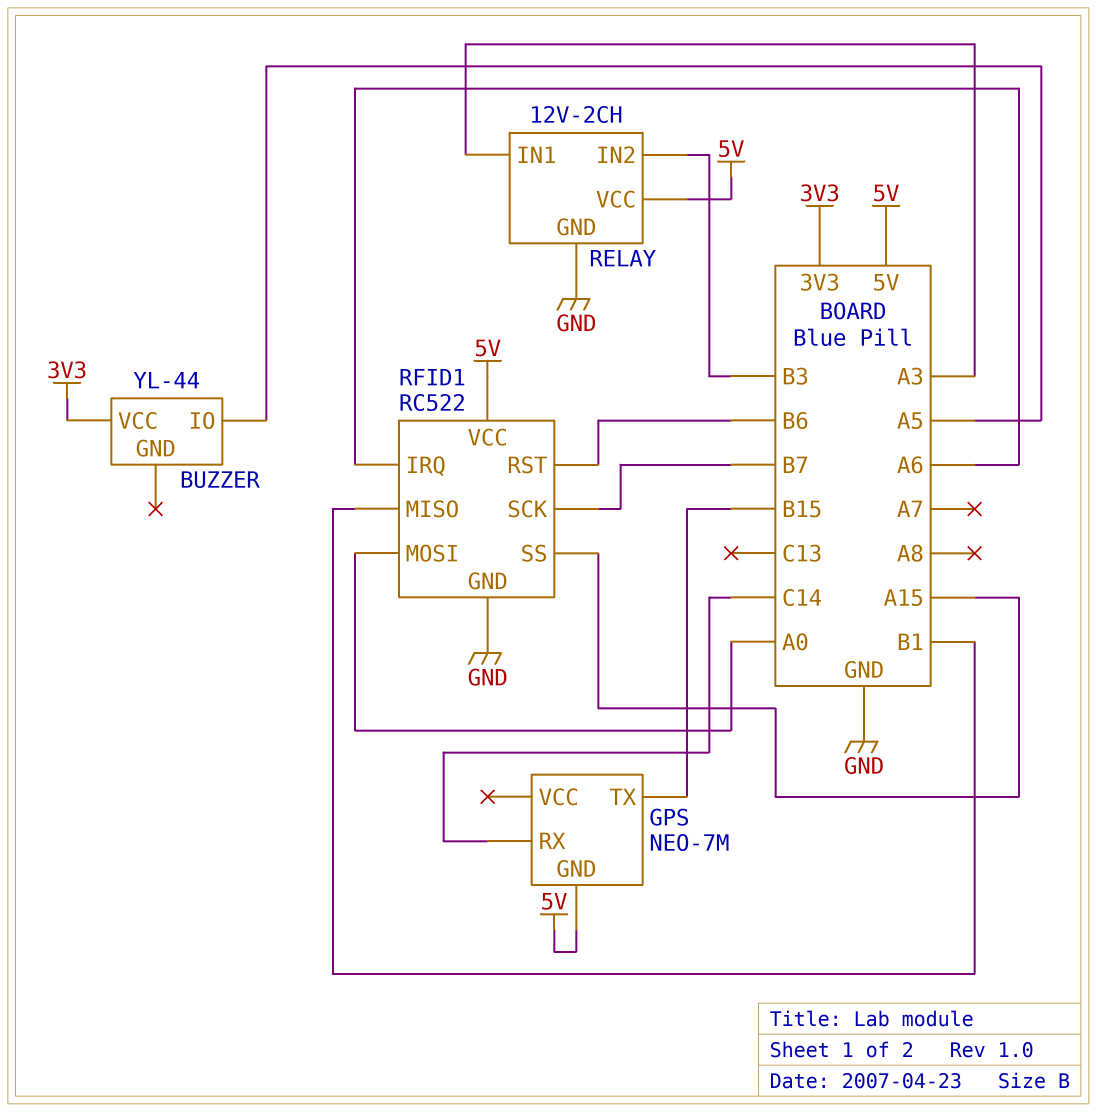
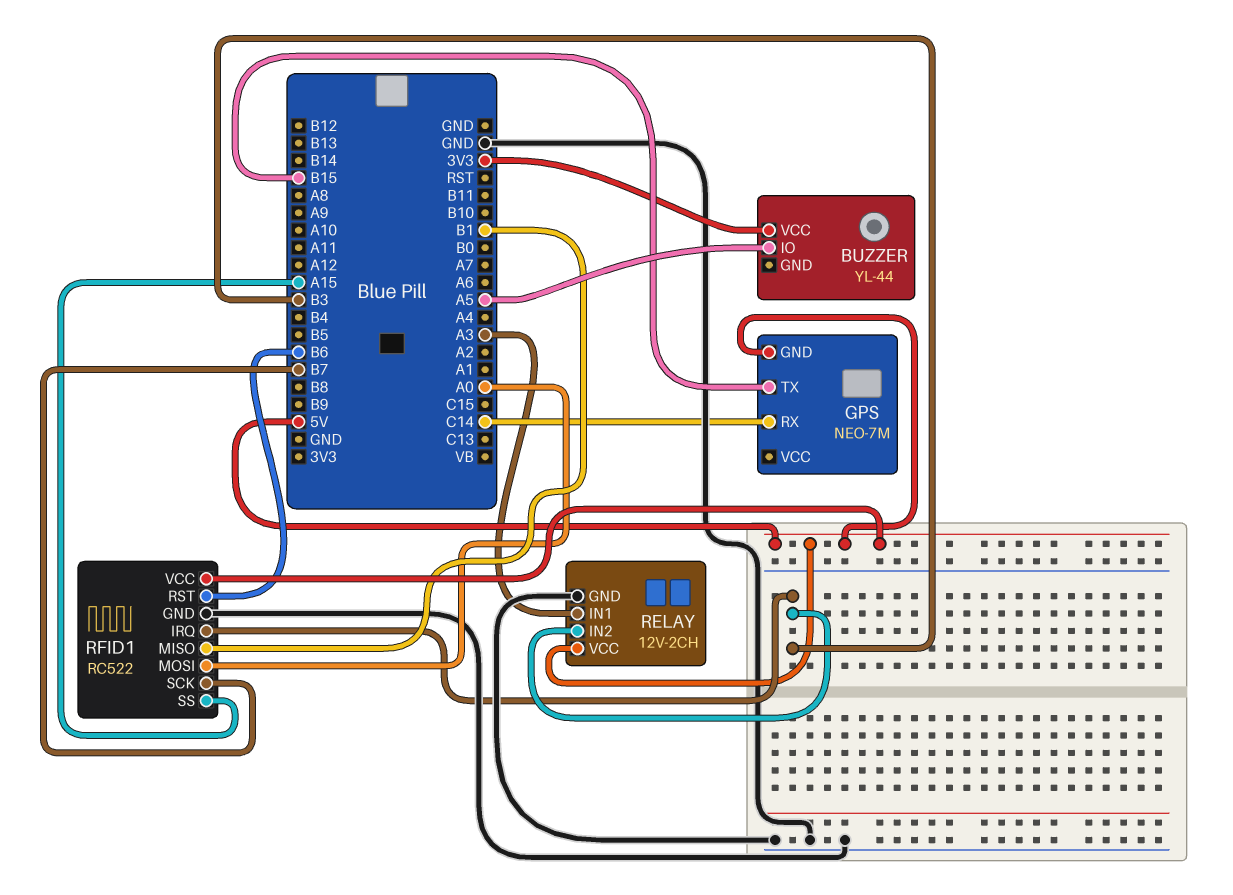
RFID1 pin IRQ: A6 -> B3

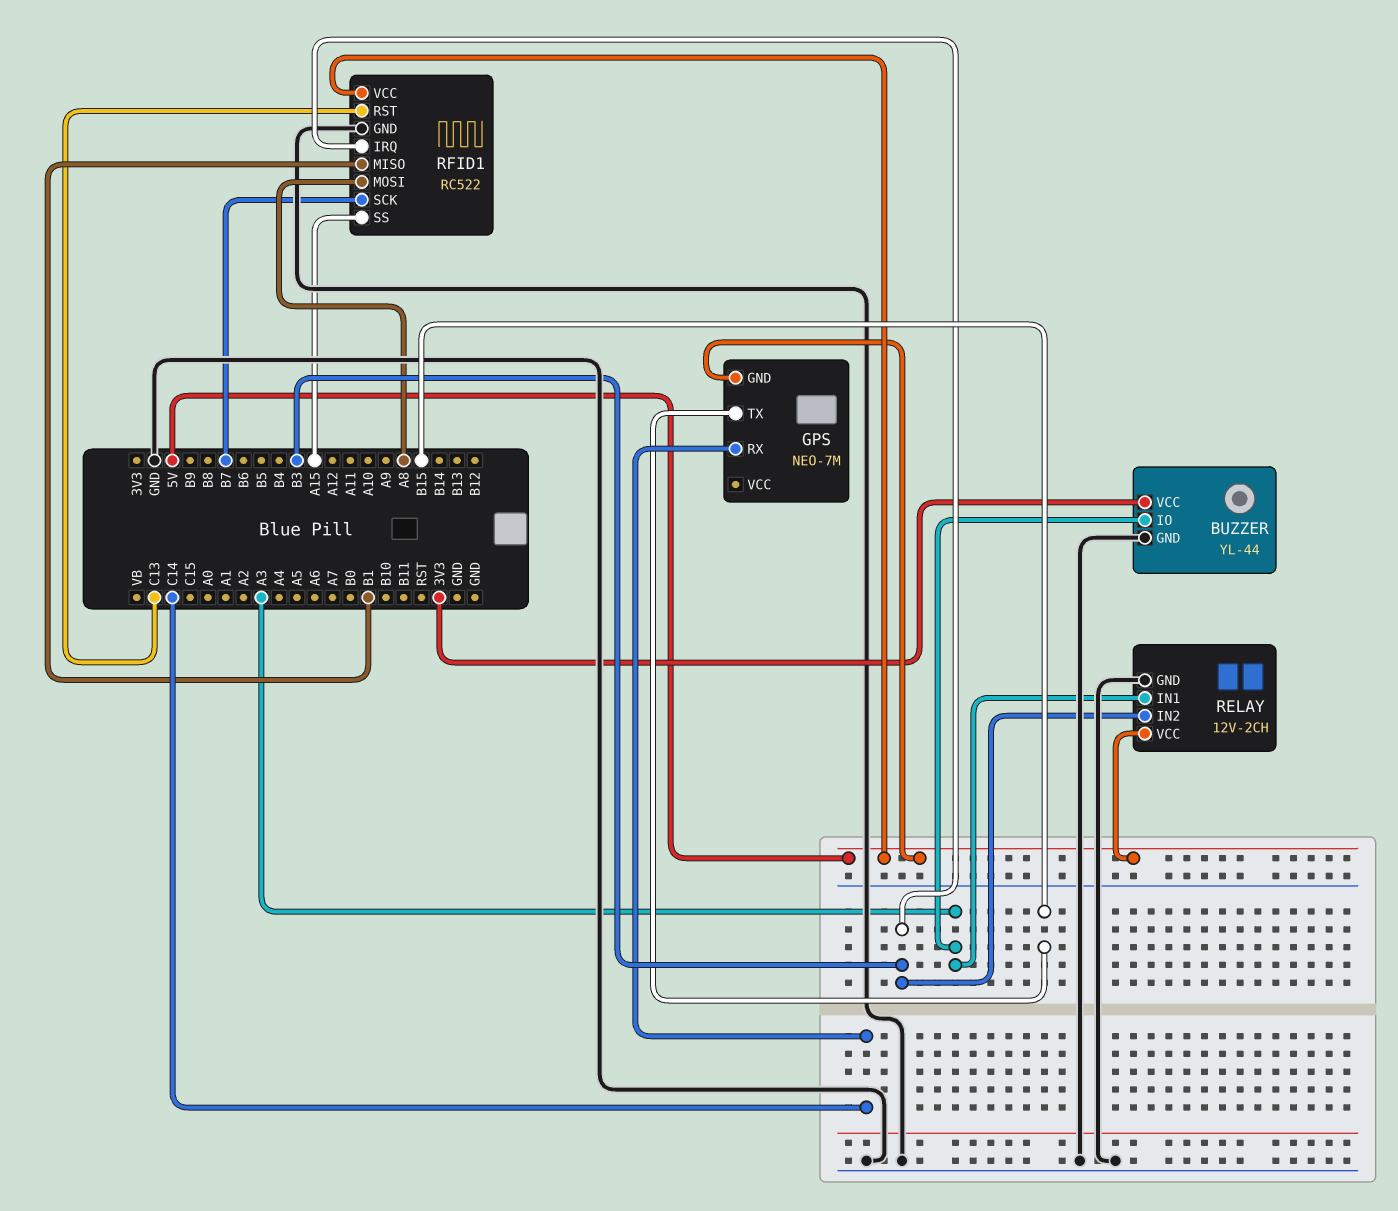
BUZZER pin GND: none -> GND
BUZZER pin IO: A5 -> A3
RFID1 pin MOSI: A0 -> A8
RFID1 pin RST: B6 -> C13

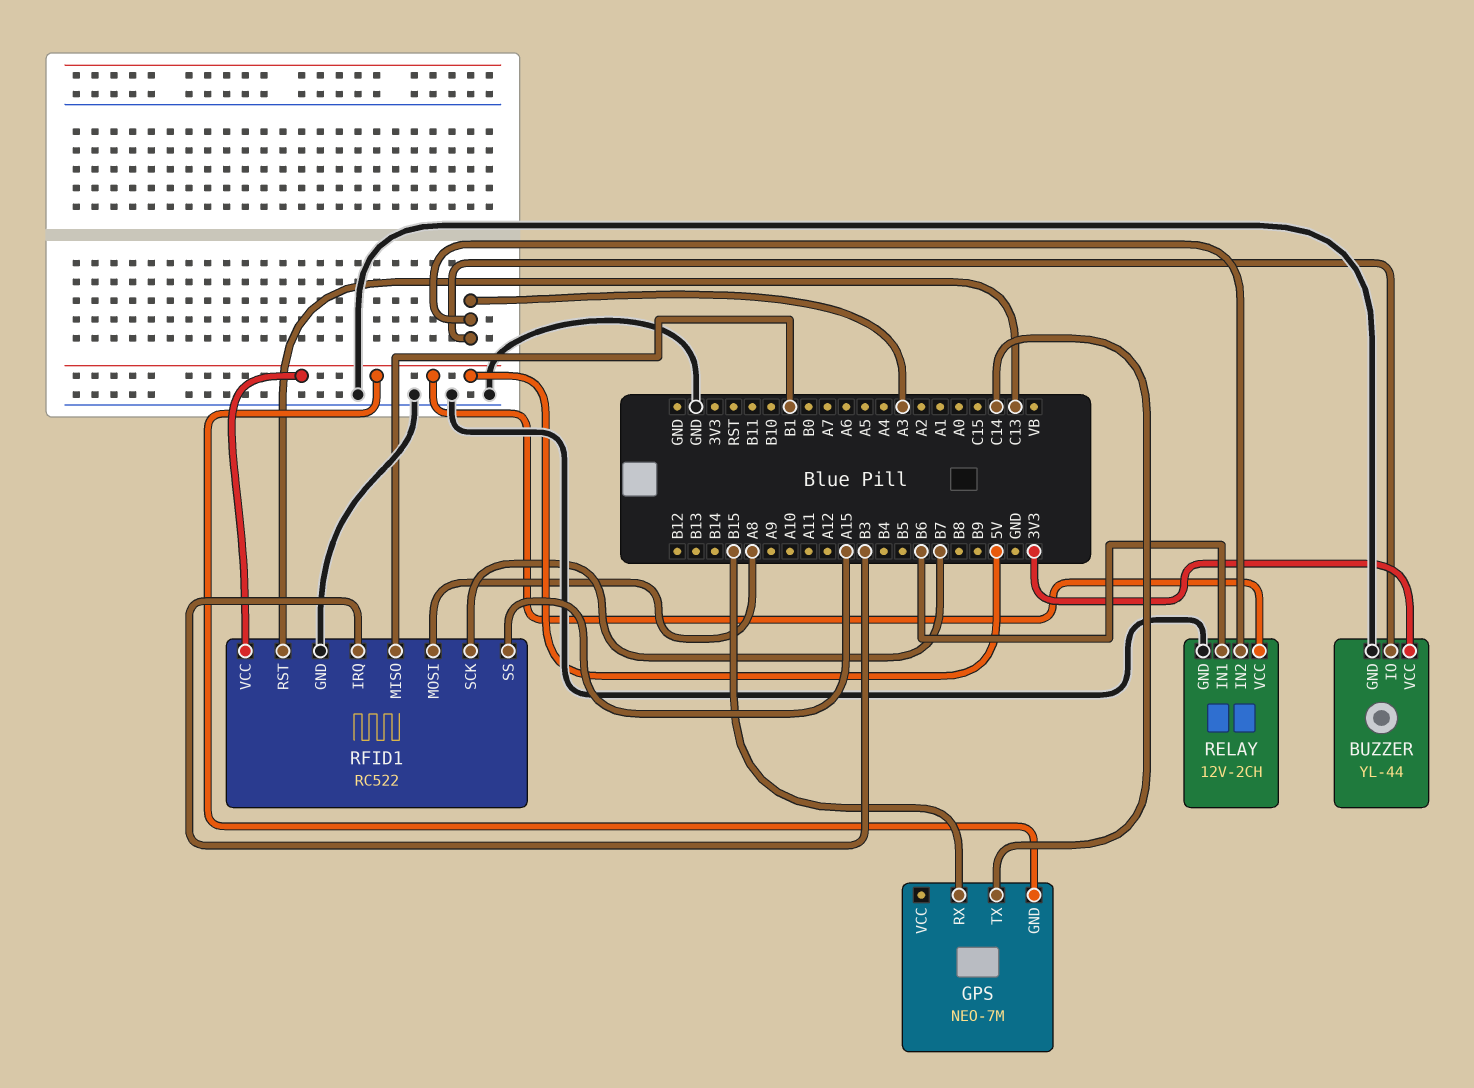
GPS pin RX: C14 -> B15
GPS pin TX: B15 -> C14
RELAY pin IN1: A3 -> B6
RELAY pin IN2: B3 -> A3

